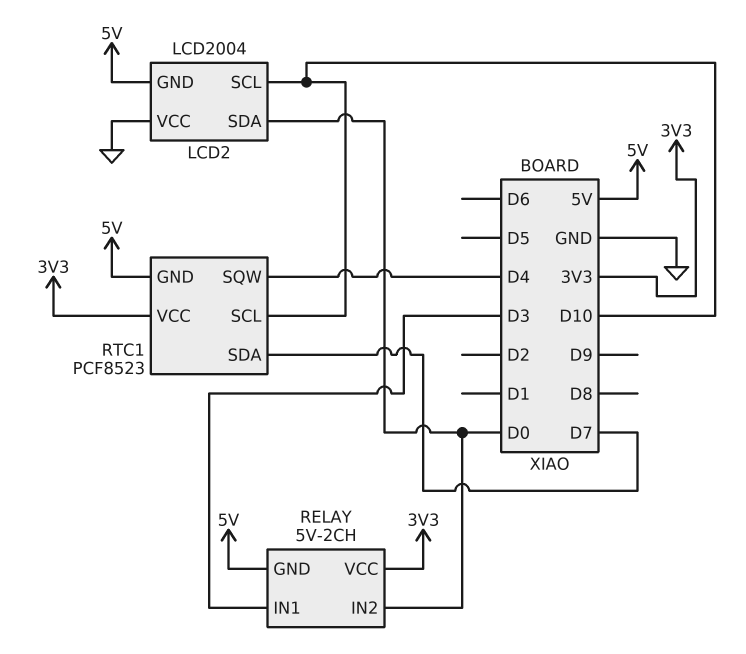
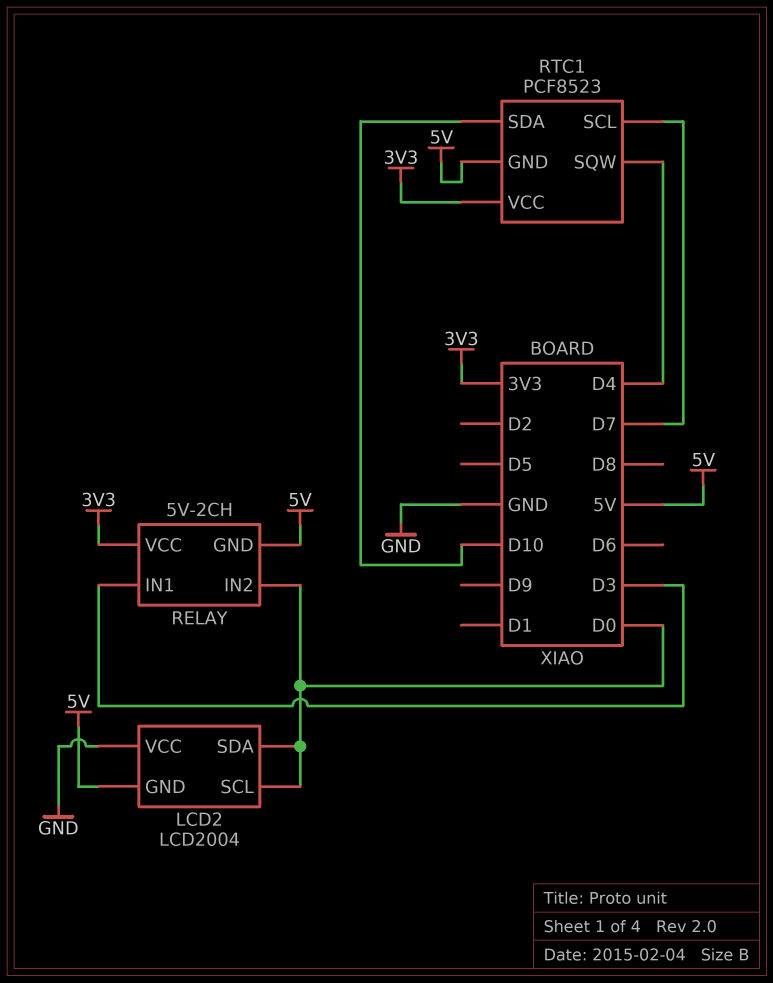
LCD2 pin SCL: D10 -> D0
RTC1 pin SCL: D10 -> D7
RTC1 pin SDA: D7 -> D10

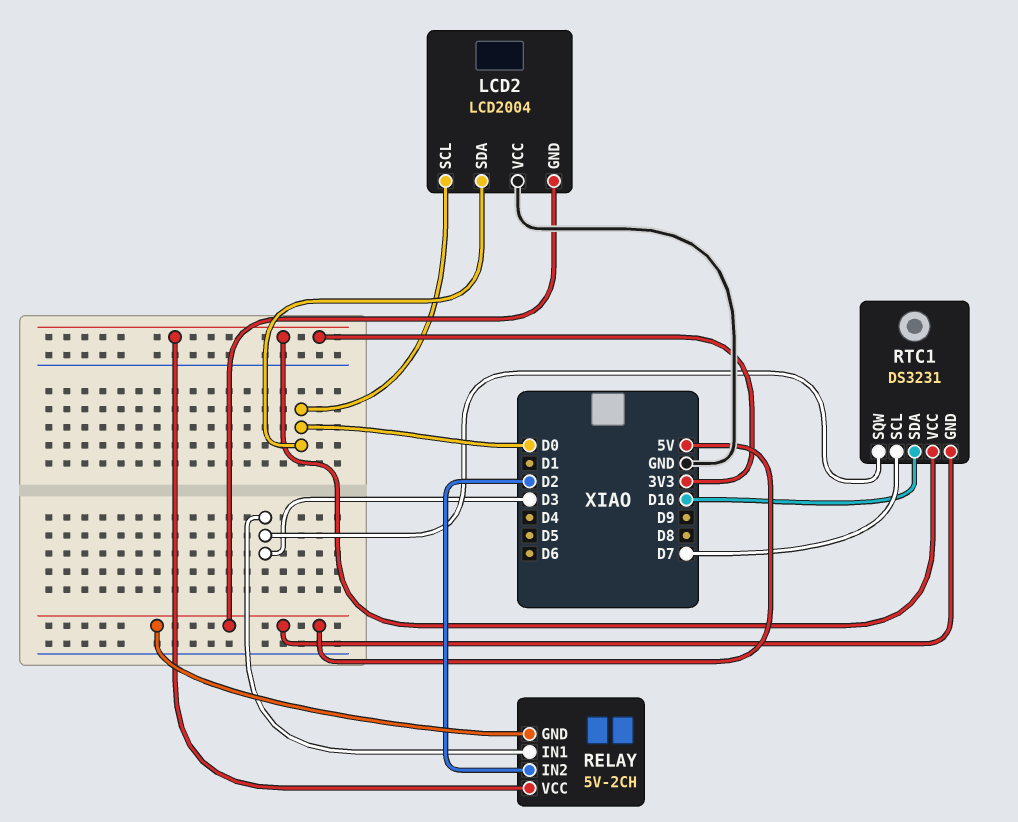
RELAY pin IN2: D0 -> D2
RTC1: PCF8523 -> DS3231
RTC1 pin SQW: D4 -> D3

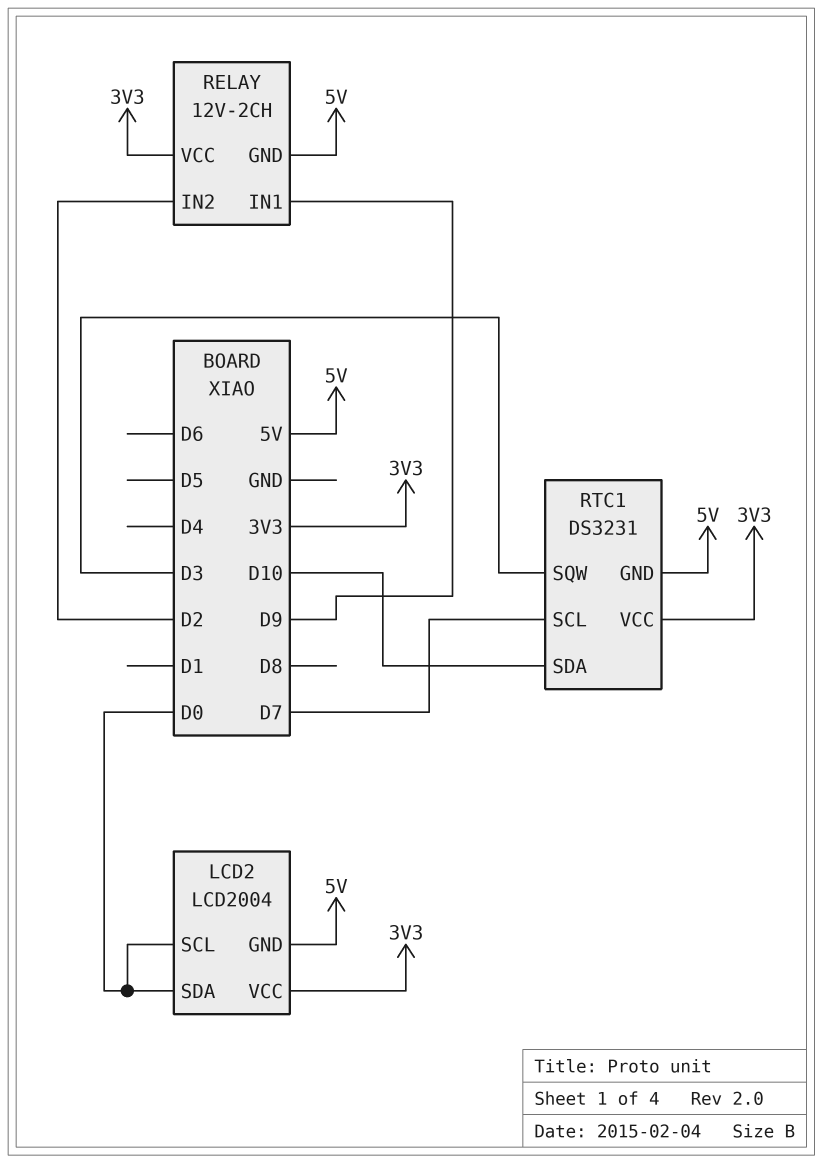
LCD2 pin VCC: GND -> 3V3
RELAY: 5V-2CH -> 12V-2CH
RELAY pin IN1: D3 -> D9

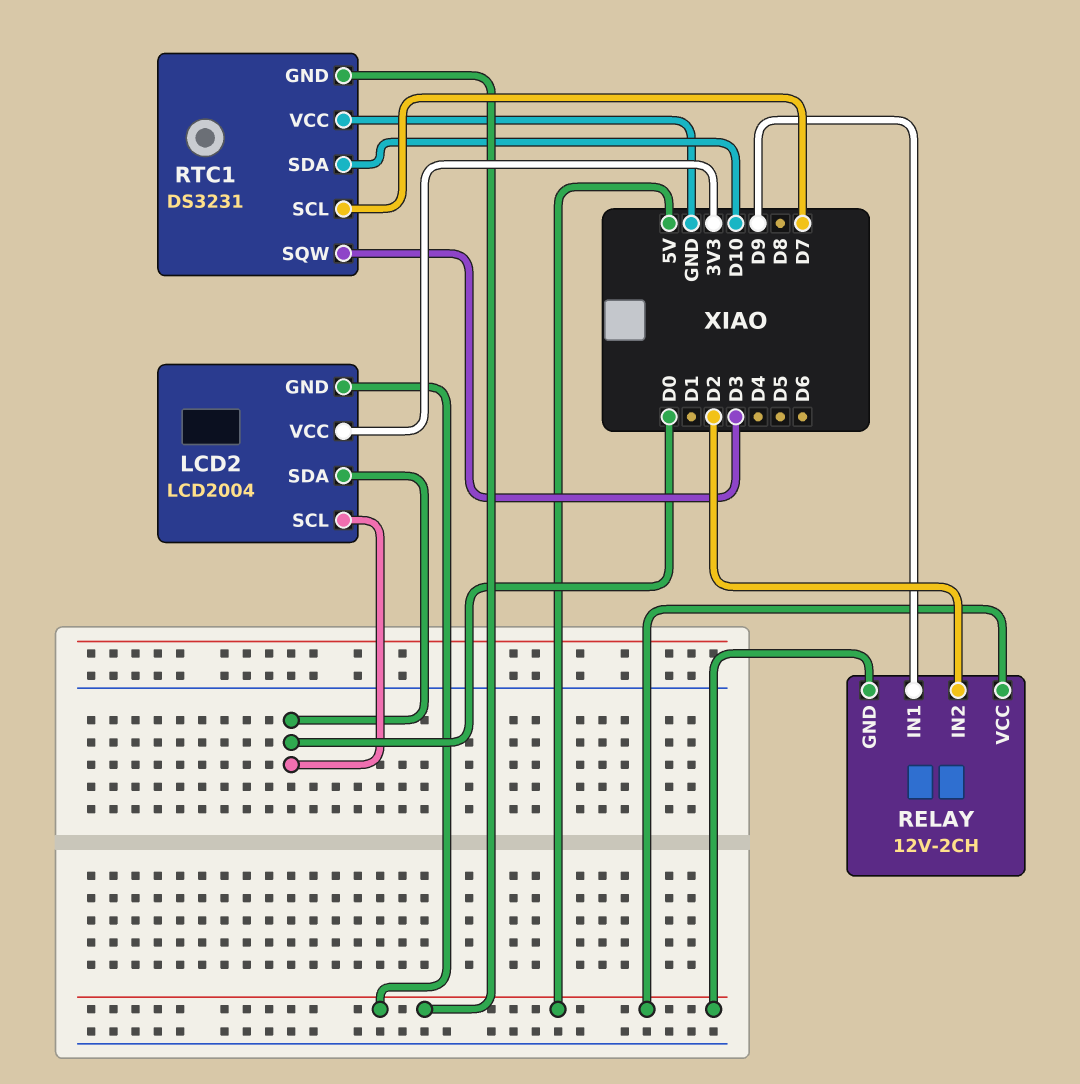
RELAY pin VCC: 3V3 -> 5V
RTC1 pin VCC: 3V3 -> GND

